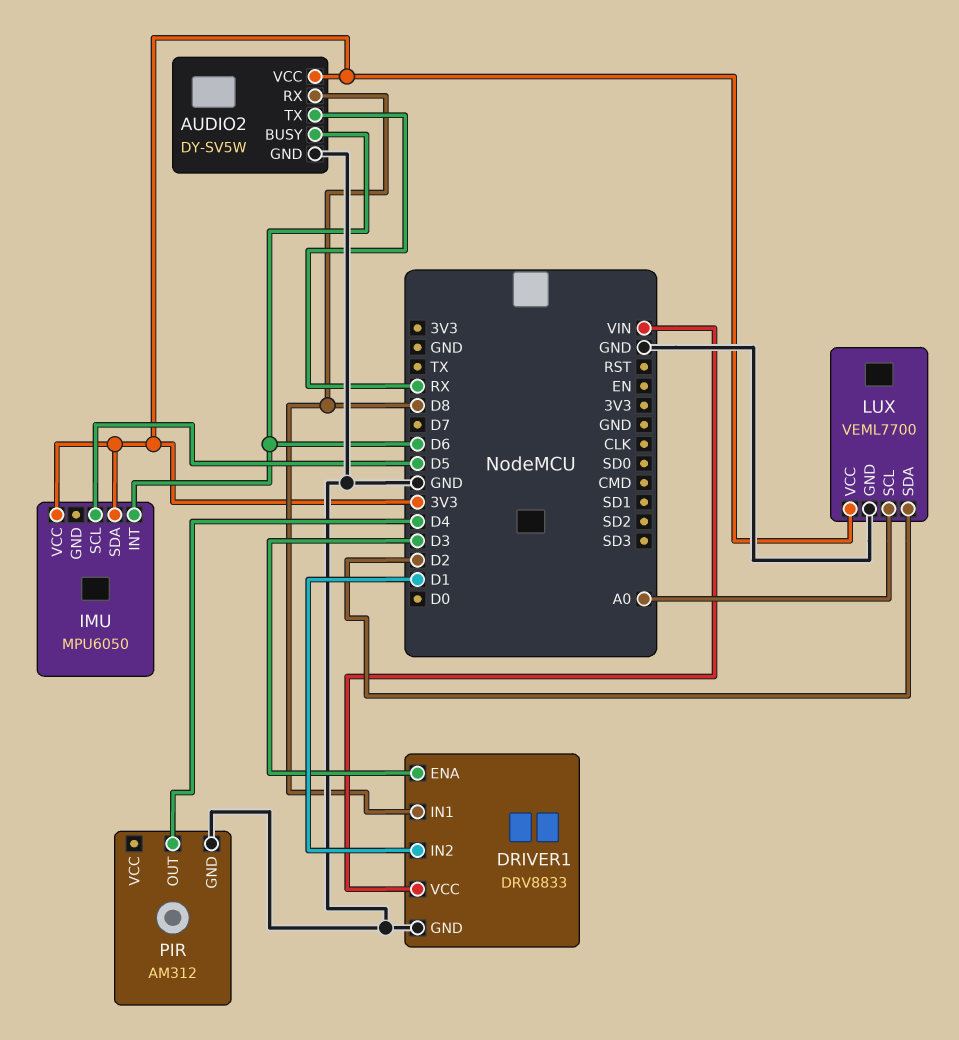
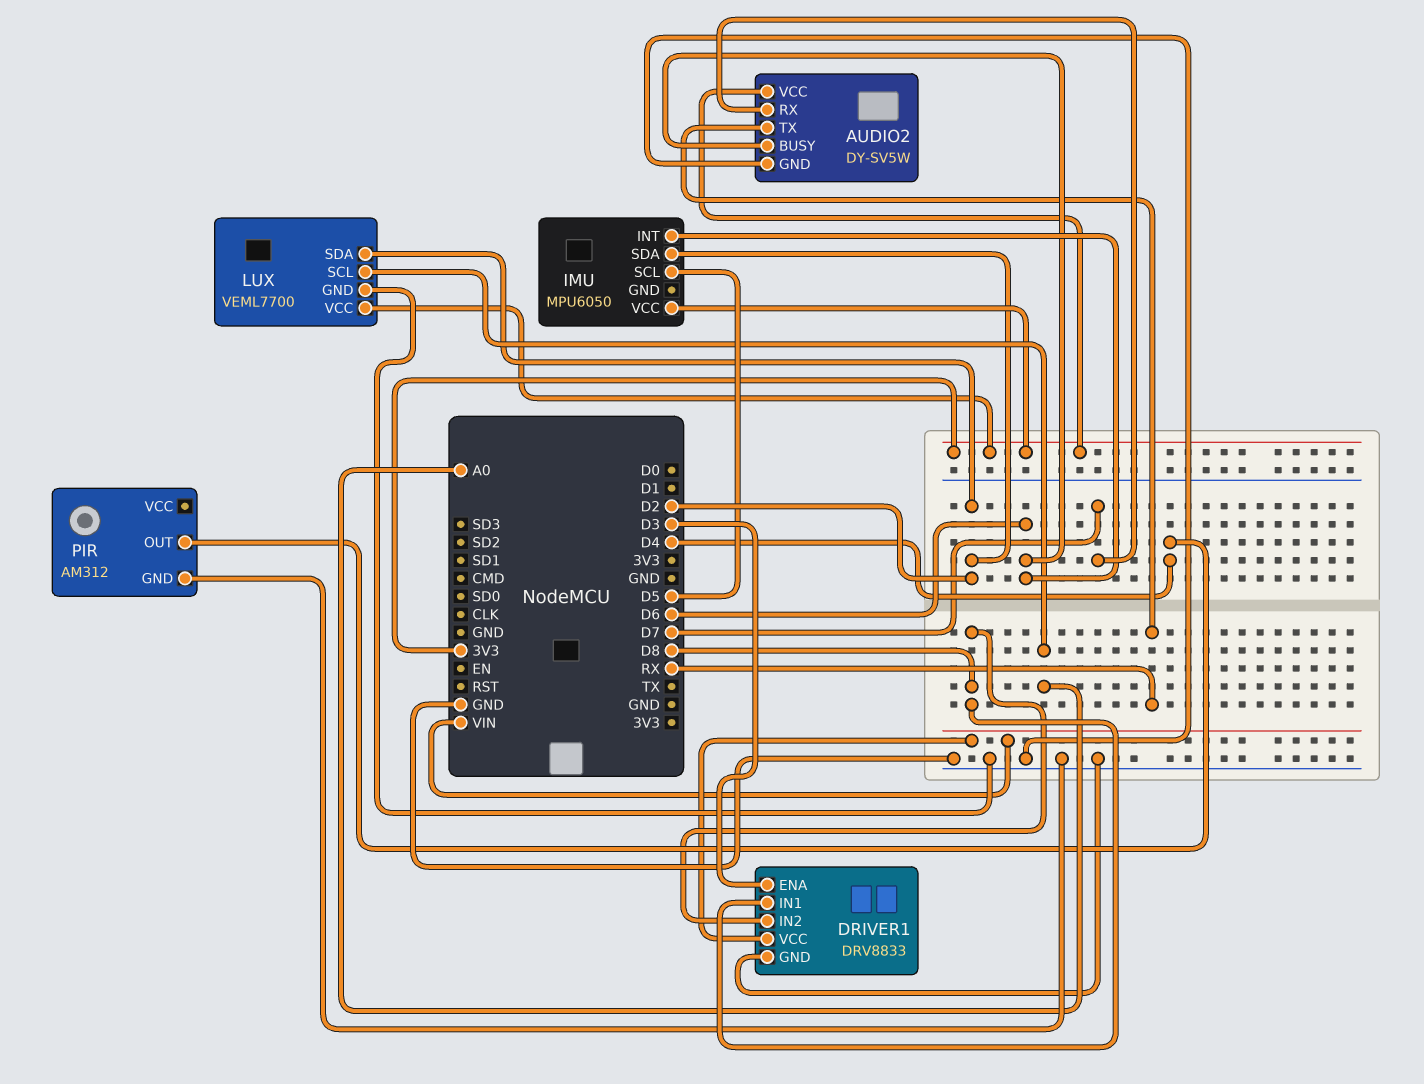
AUDIO2 pin RX: D8 -> D7
DRIVER1 pin IN2: D1 -> D8
IMU pin SDA: 3V3 -> D2

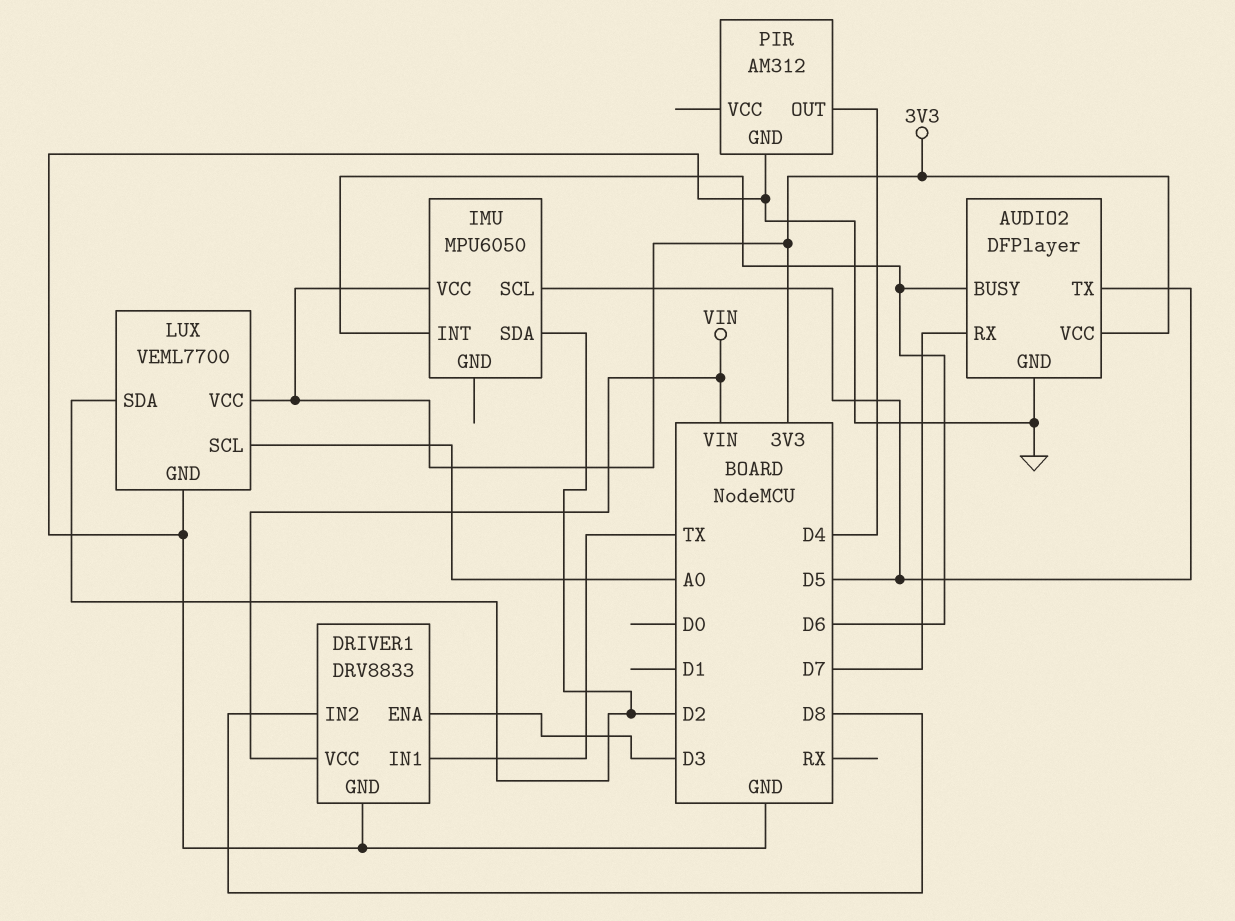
AUDIO2: DY-SV5W -> DFPlayer
AUDIO2 pin TX: RX -> D5
DRIVER1 pin IN1: D8 -> TX

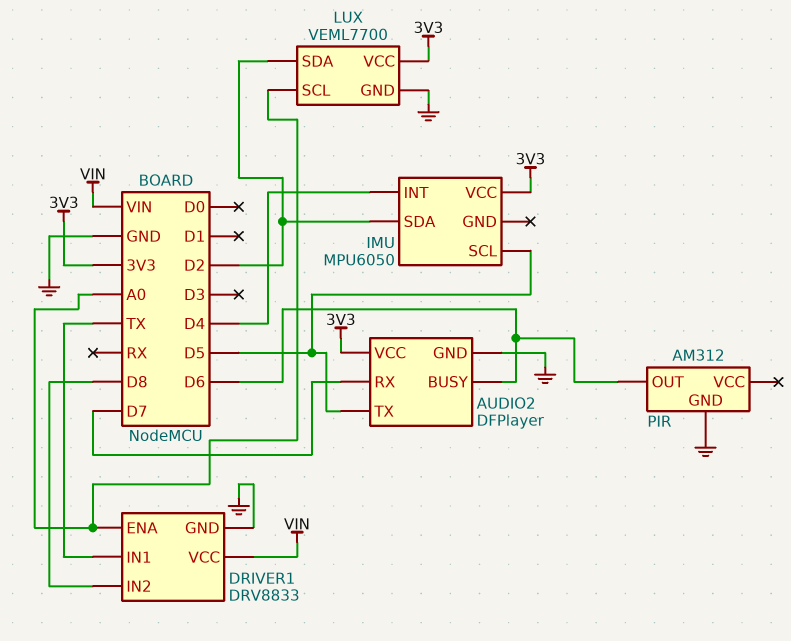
DRIVER1 pin ENA: D3 -> A0
IMU pin INT: D6 -> D4
PIR pin OUT: D4 -> D6

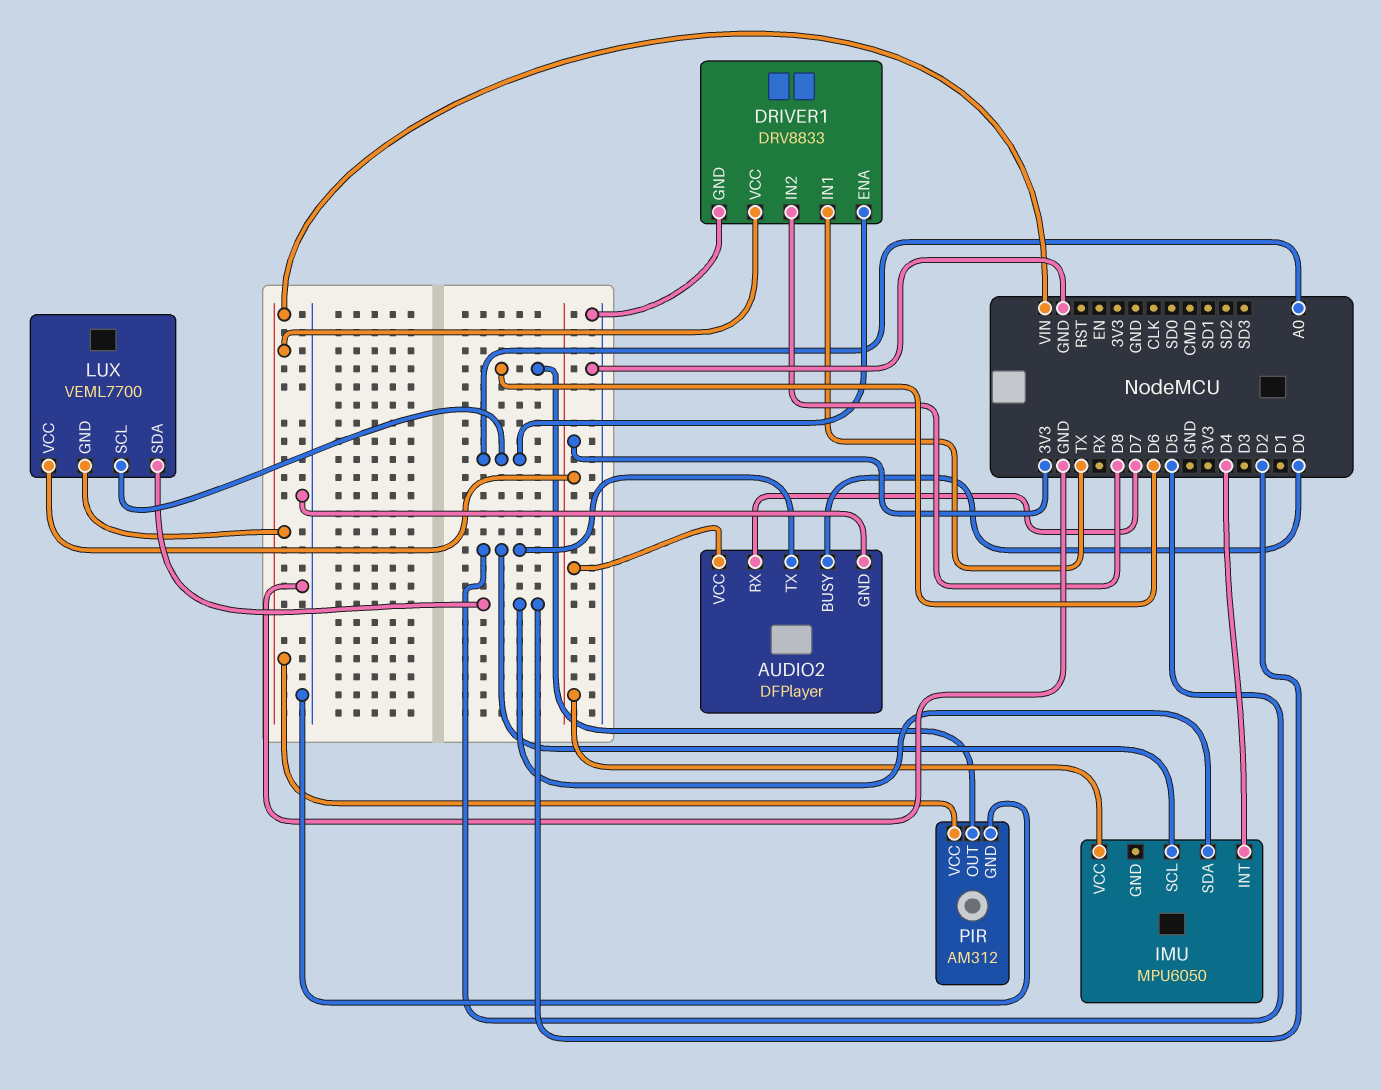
AUDIO2 pin BUSY: D6 -> D0
LUX pin GND: GND -> VIN
PIR pin VCC: none -> VIN

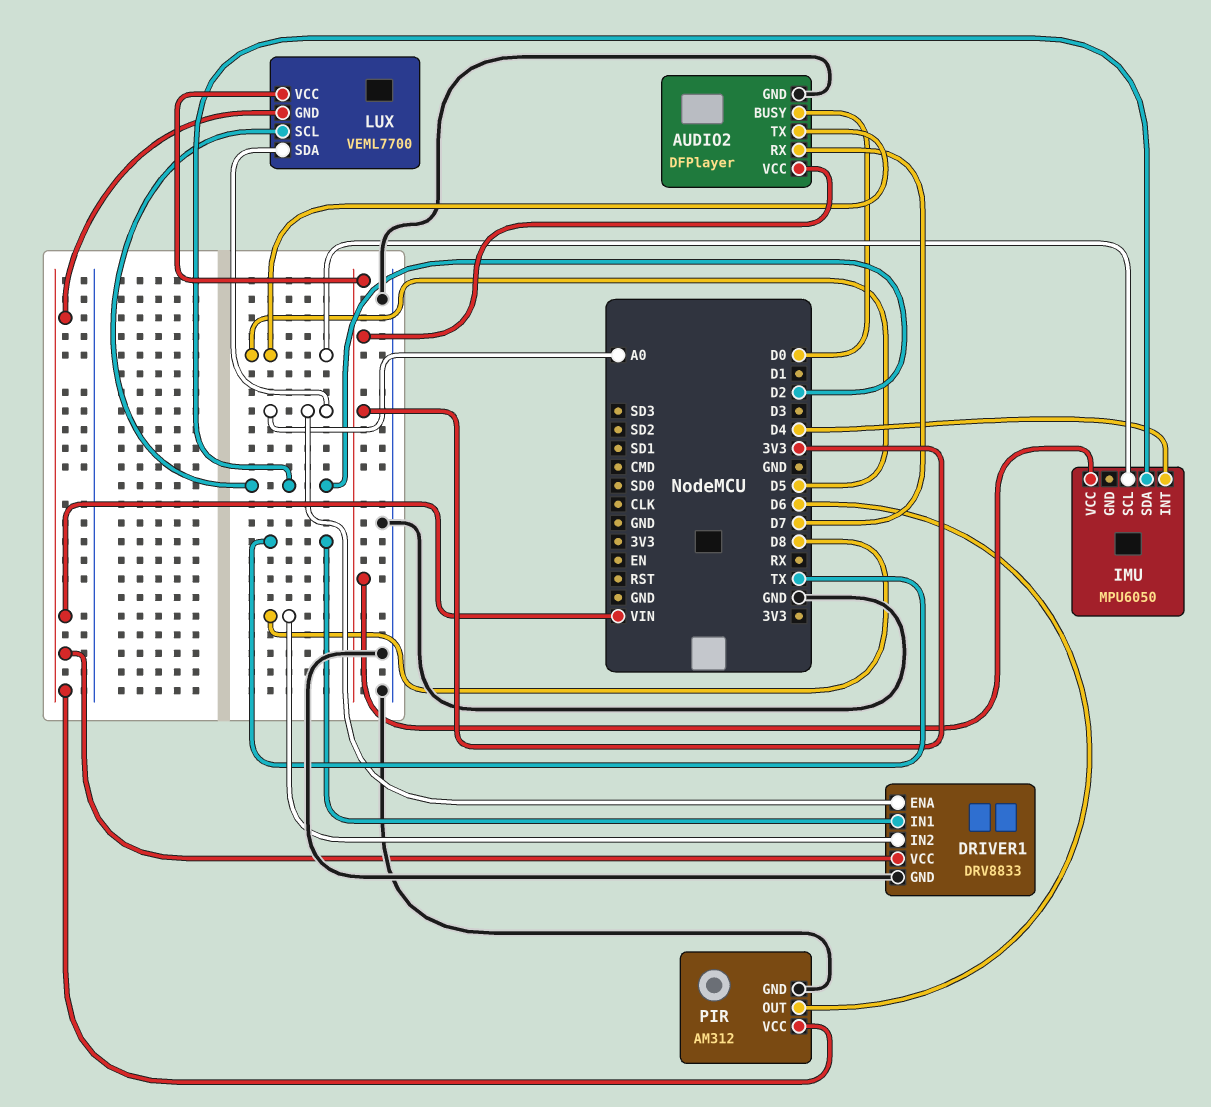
LUX pin SCL: A0 -> D2
LUX pin SDA: D2 -> A0

